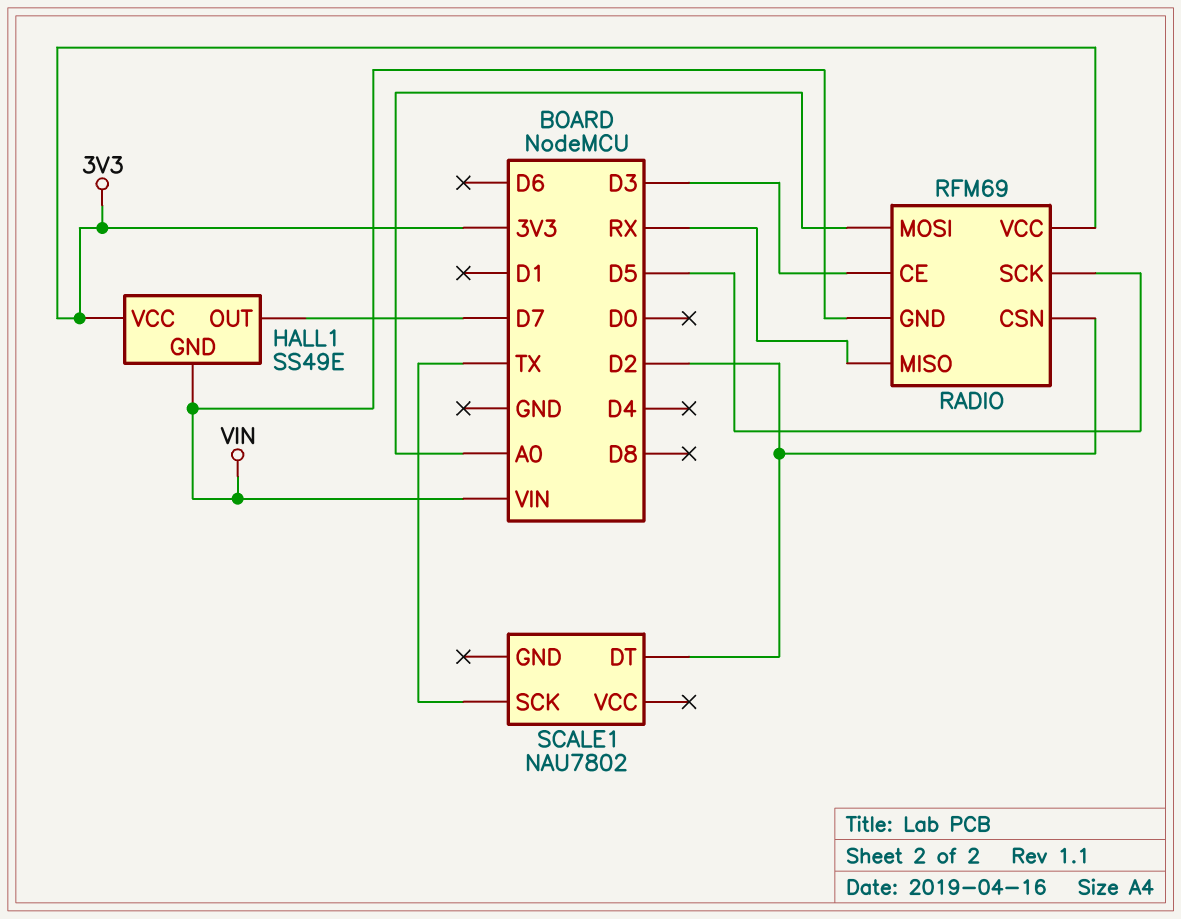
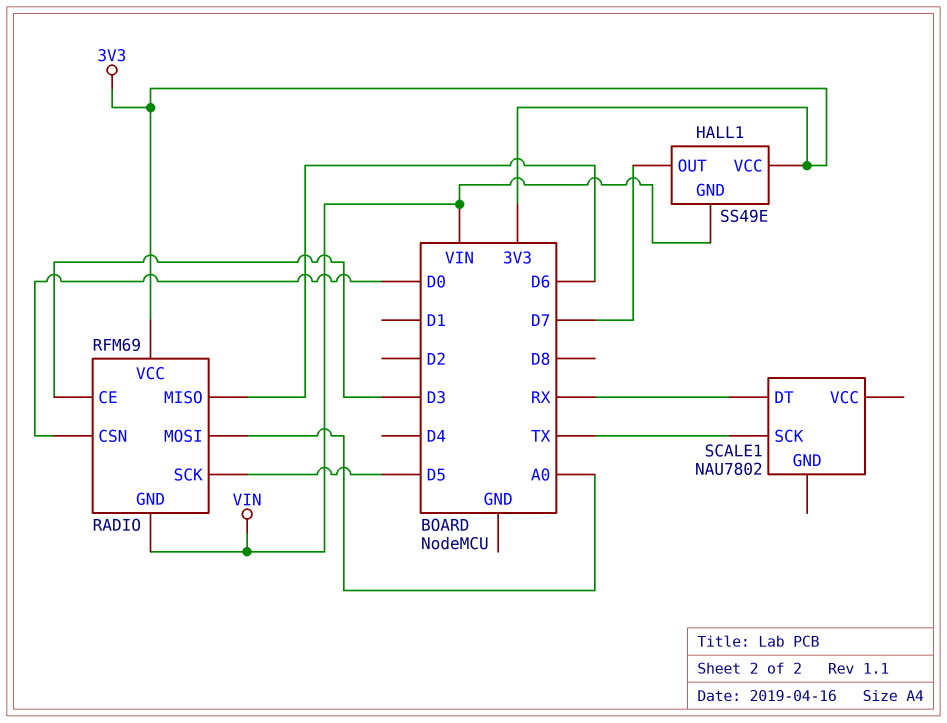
RADIO pin CSN: D2 -> D0
RADIO pin MISO: RX -> D6
SCALE1 pin DT: D2 -> RX

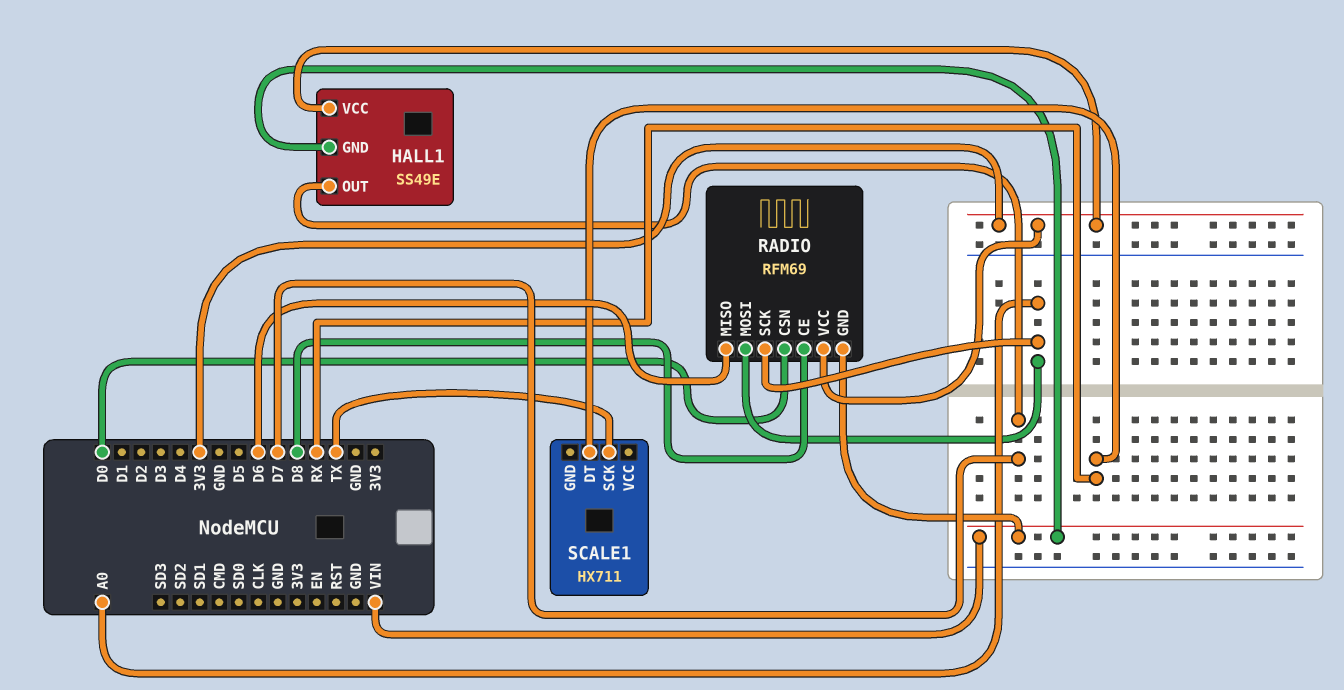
RADIO pin CE: D3 -> D8
RADIO pin SCK: D5 -> A0
SCALE1: NAU7802 -> HX711

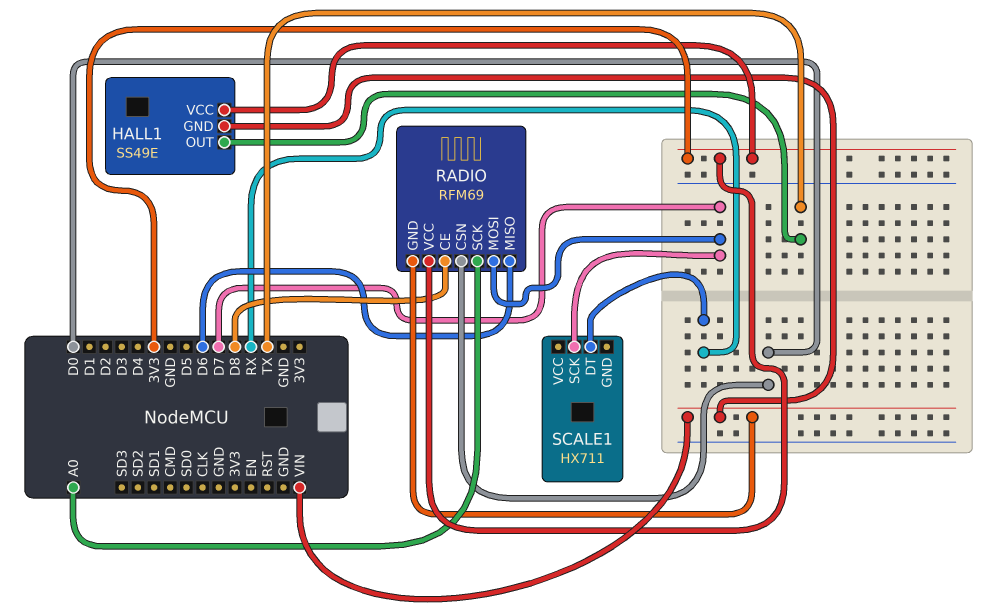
HALL1 pin OUT: D7 -> TX
RADIO pin MOSI: A0 -> D7
SCALE1 pin SCK: TX -> D7

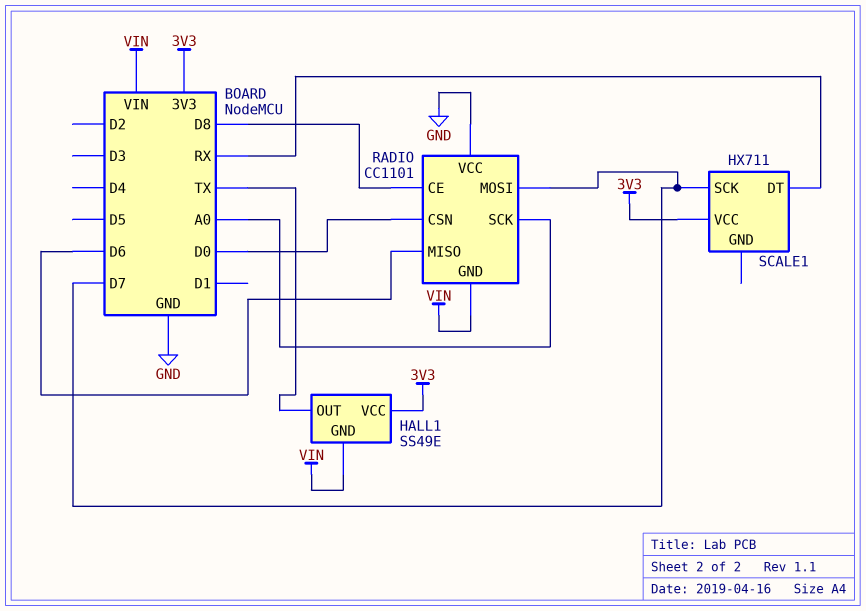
RADIO: RFM69 -> CC1101
RADIO pin VCC: 3V3 -> GND
SCALE1 pin VCC: none -> 3V3

